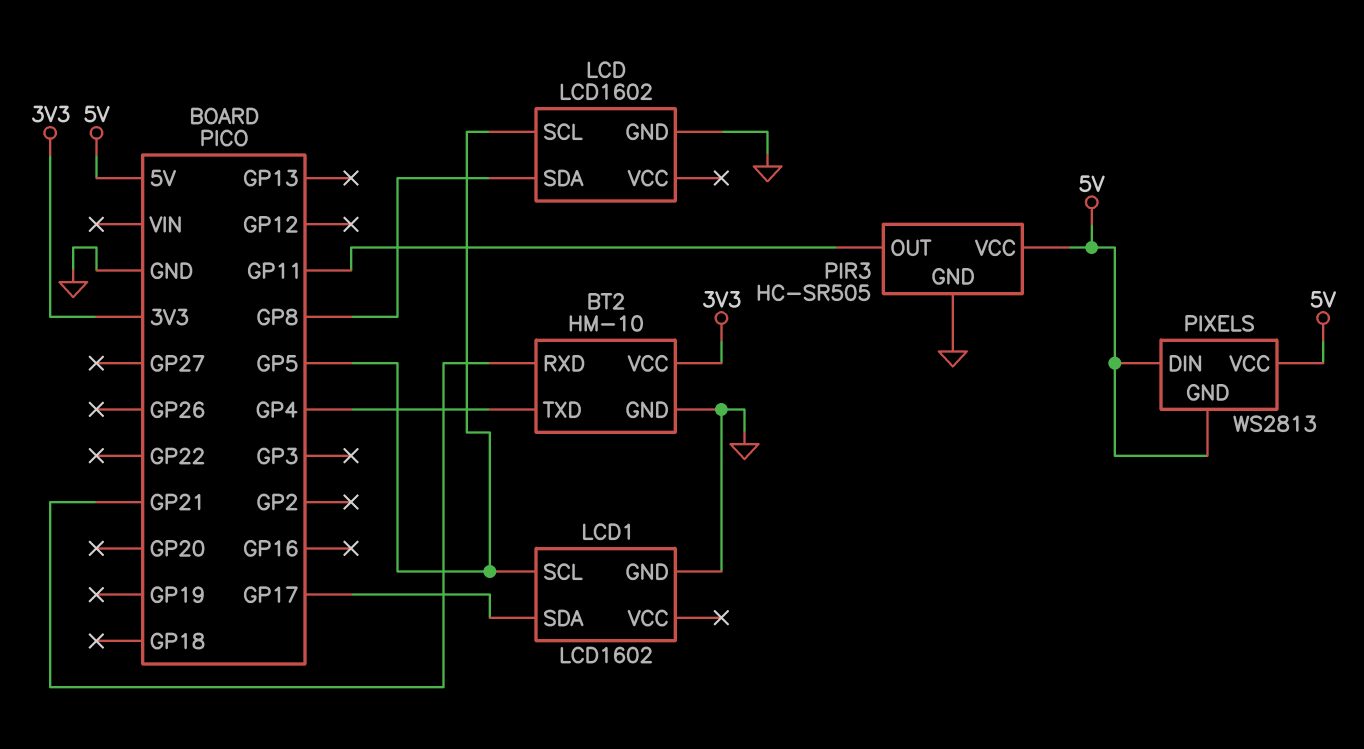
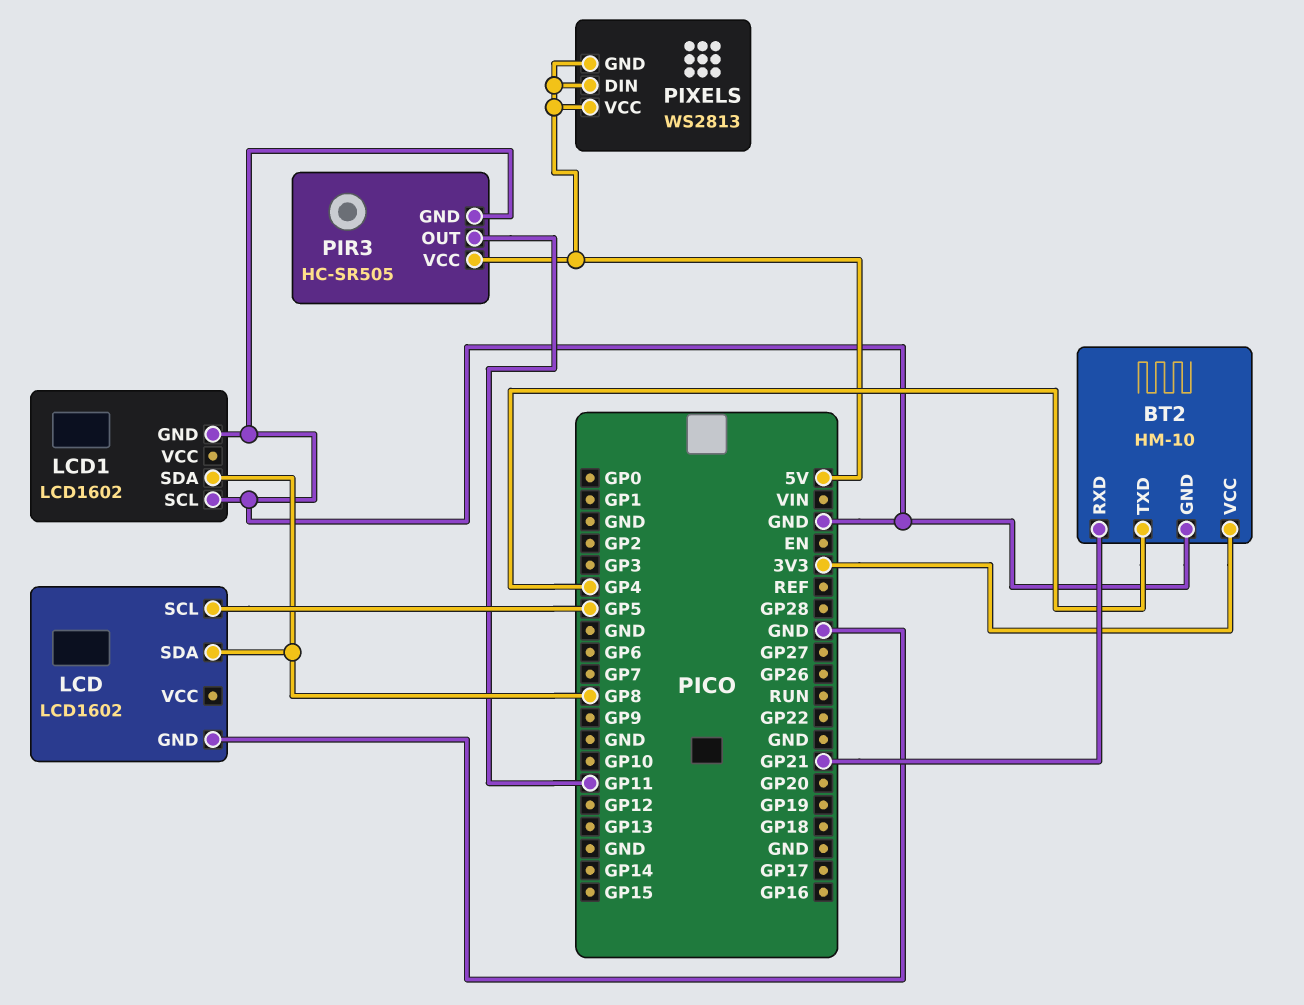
LCD1 pin SCL: GP5 -> GND
LCD1 pin SDA: GP17 -> GP8

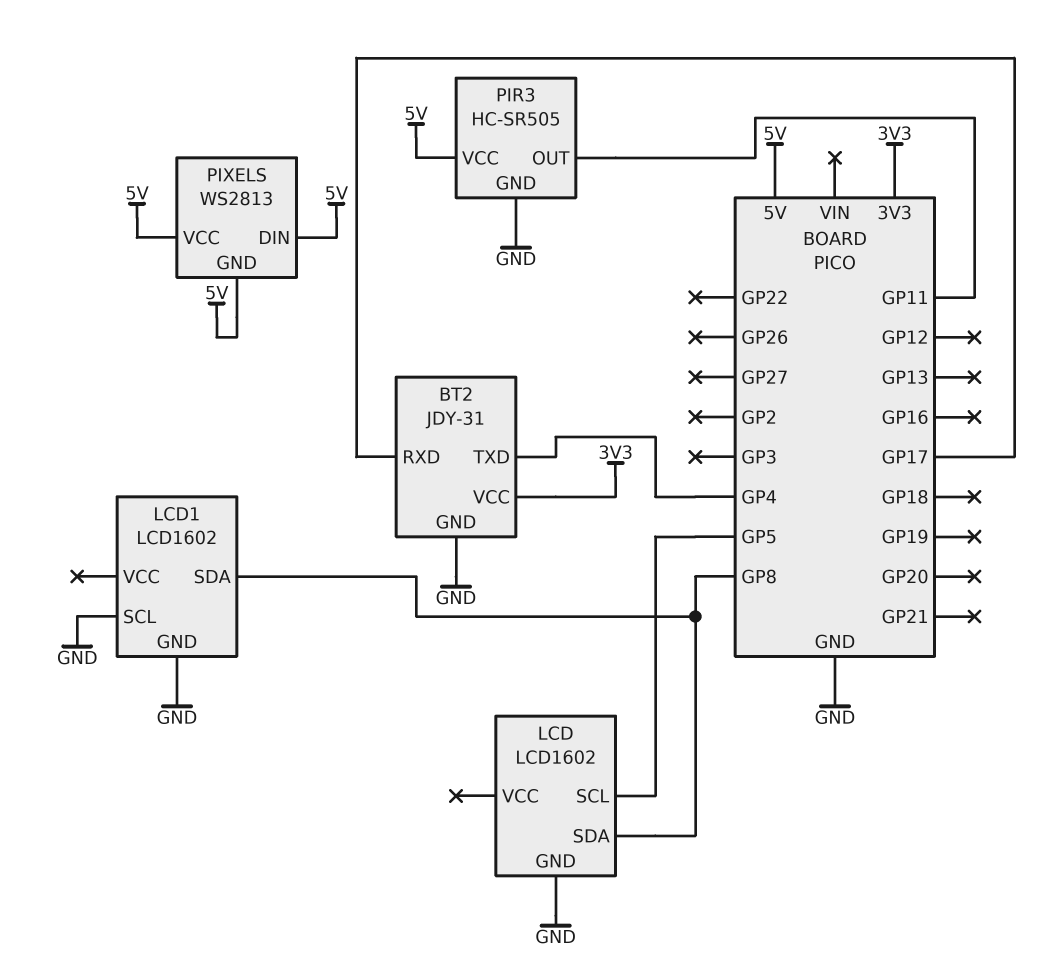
BT2: HM-10 -> JDY-31
BT2 pin RXD: GP21 -> GP17

